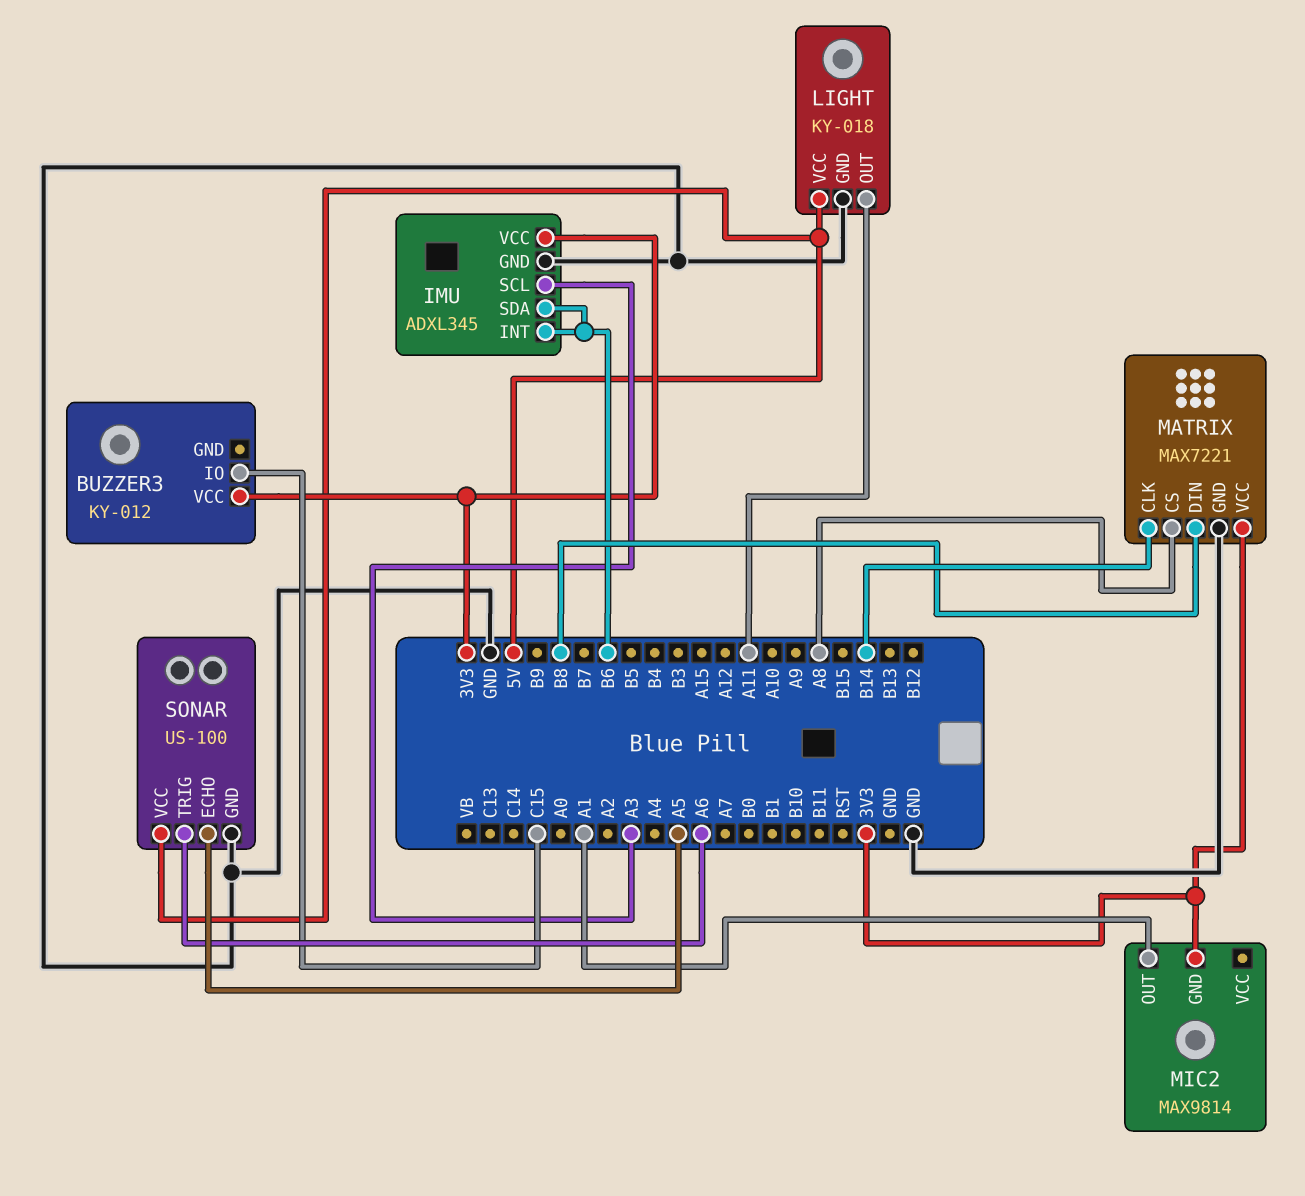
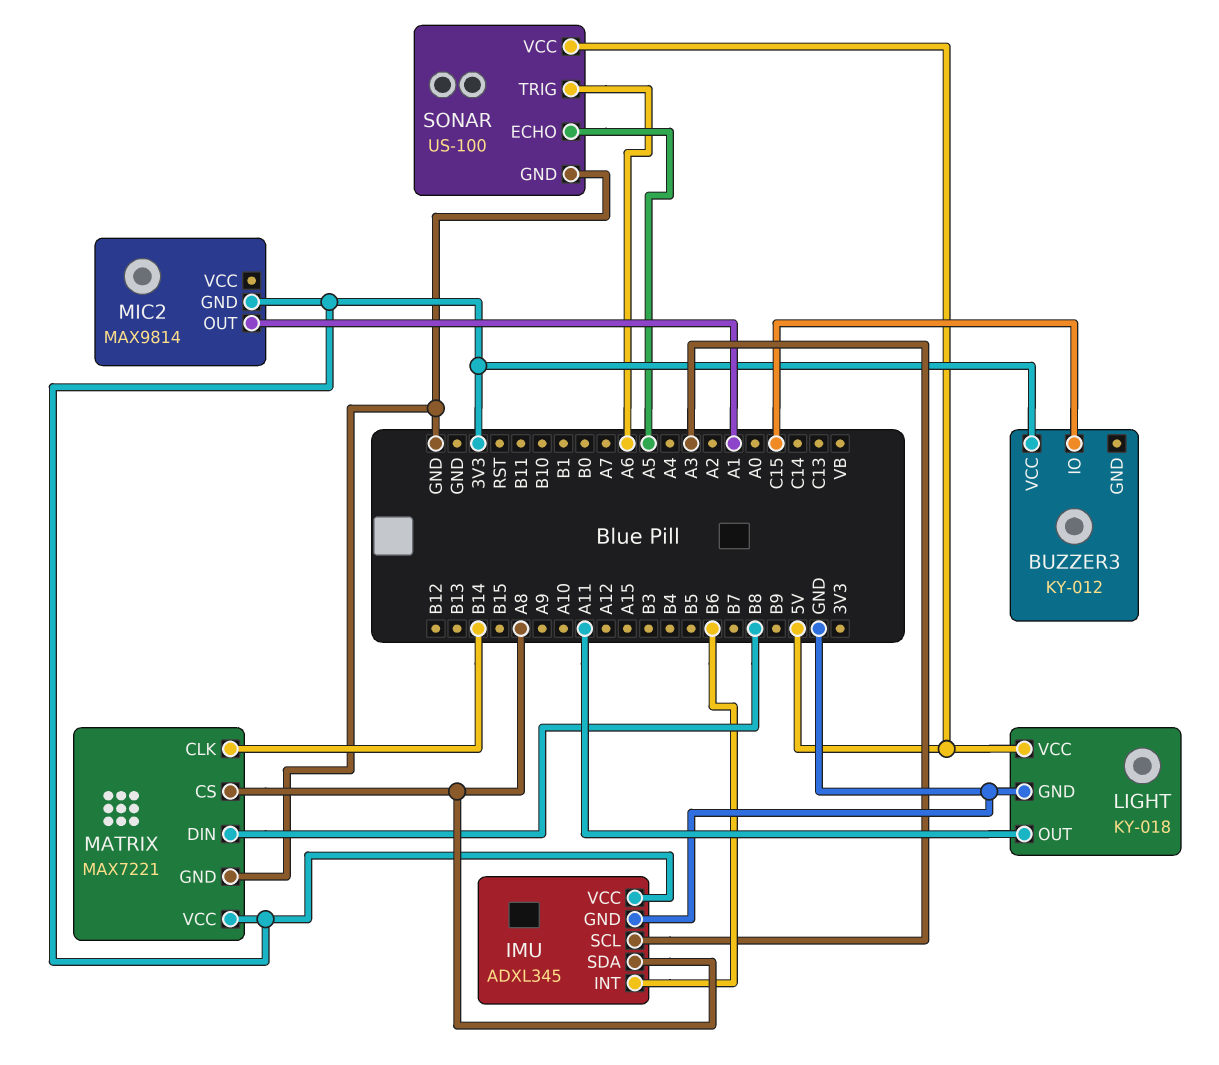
IMU pin SDA: B6 -> A8

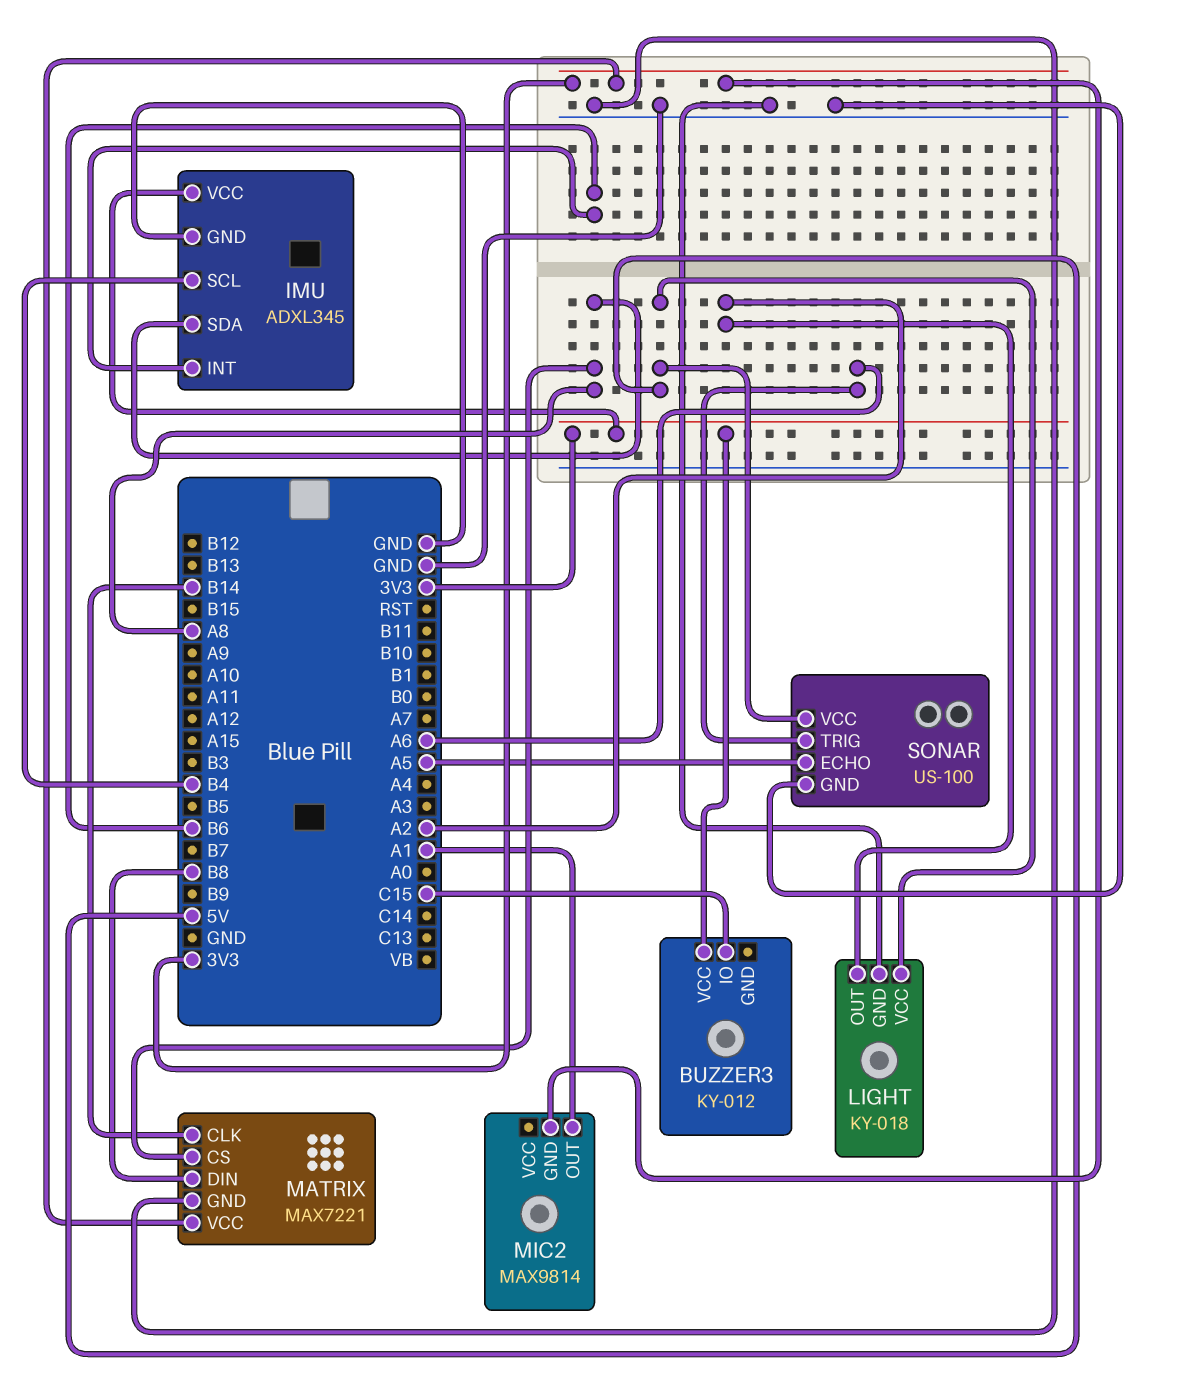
IMU pin SCL: A3 -> B4
LIGHT pin OUT: A11 -> A2

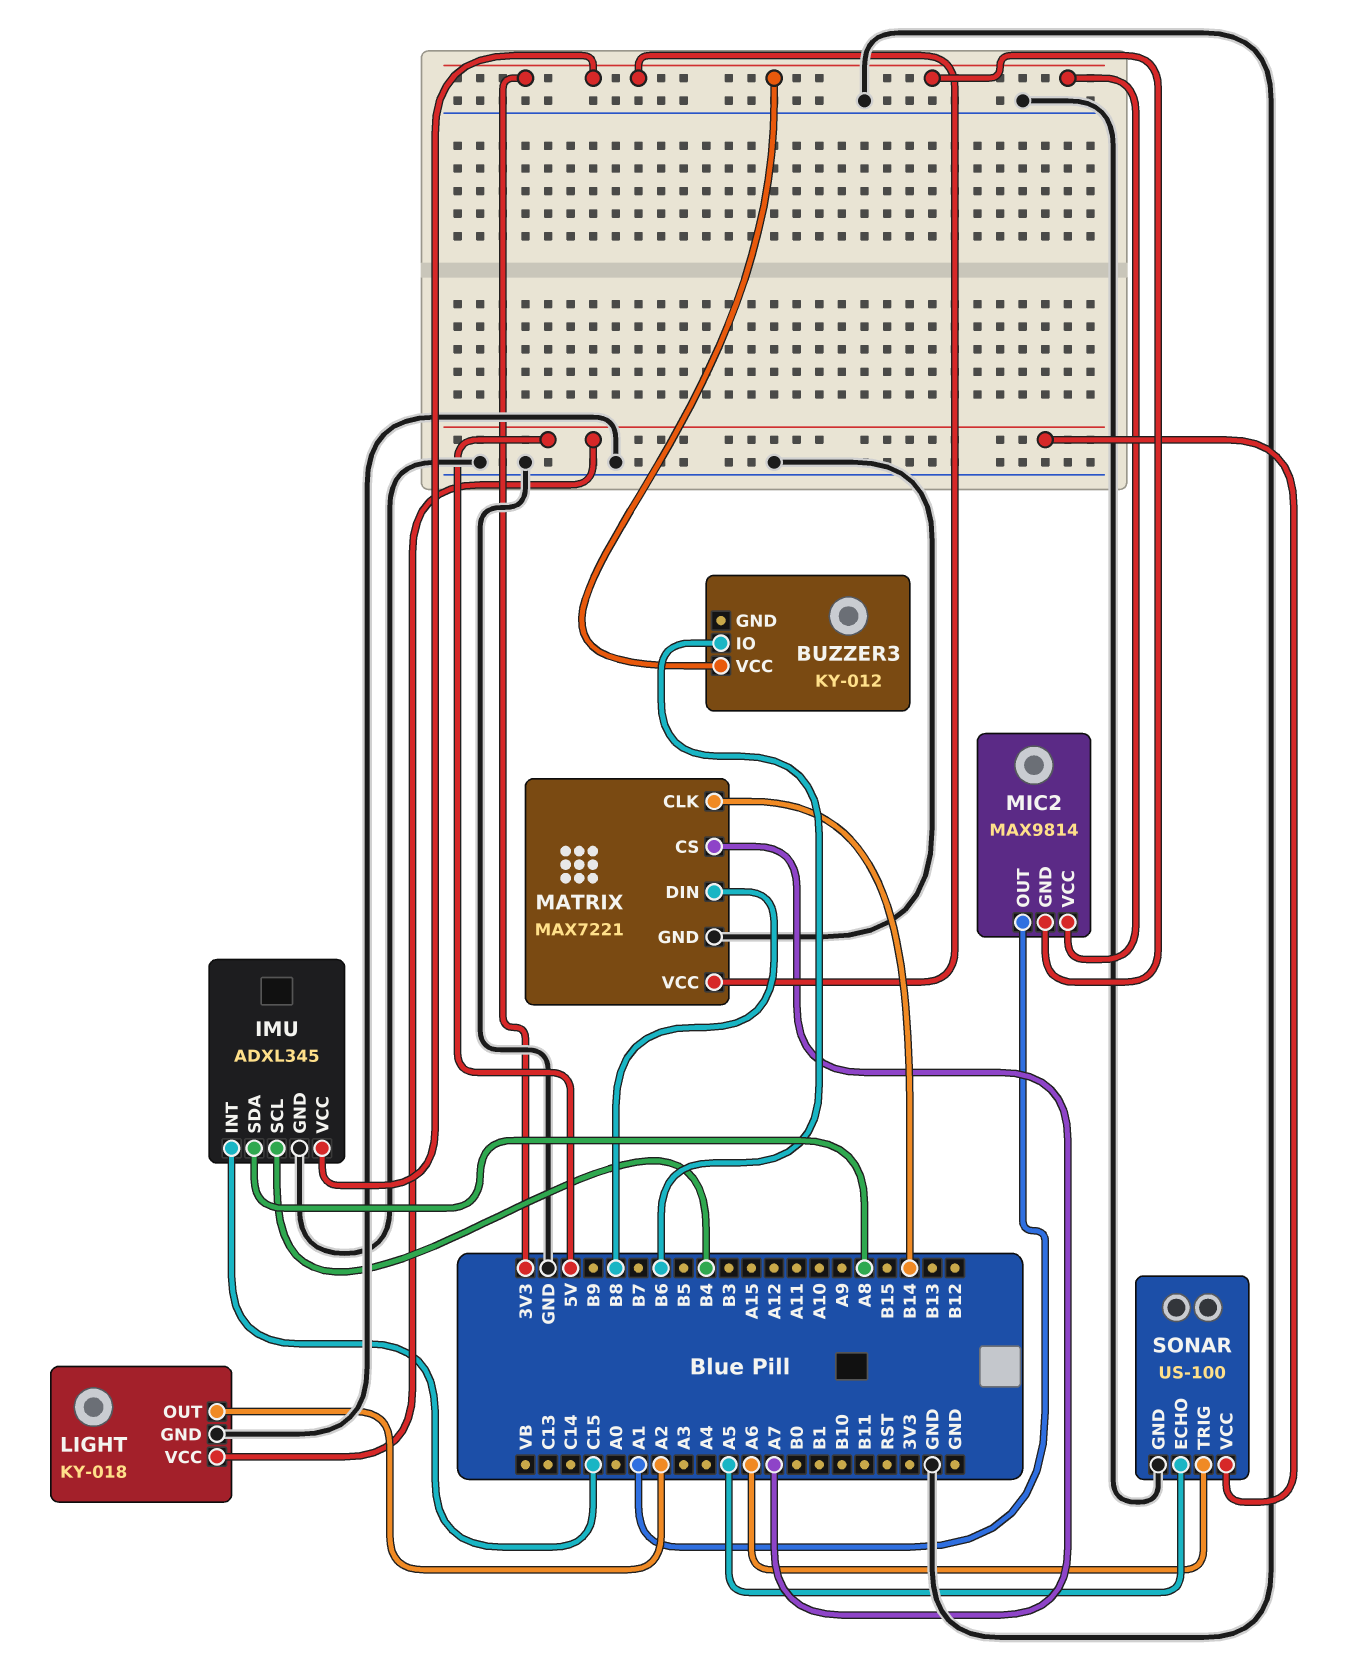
BUZZER3 pin IO: C15 -> B6
IMU pin INT: B6 -> C15
MATRIX pin CS: A8 -> A7
MIC2 pin VCC: none -> 3V3

